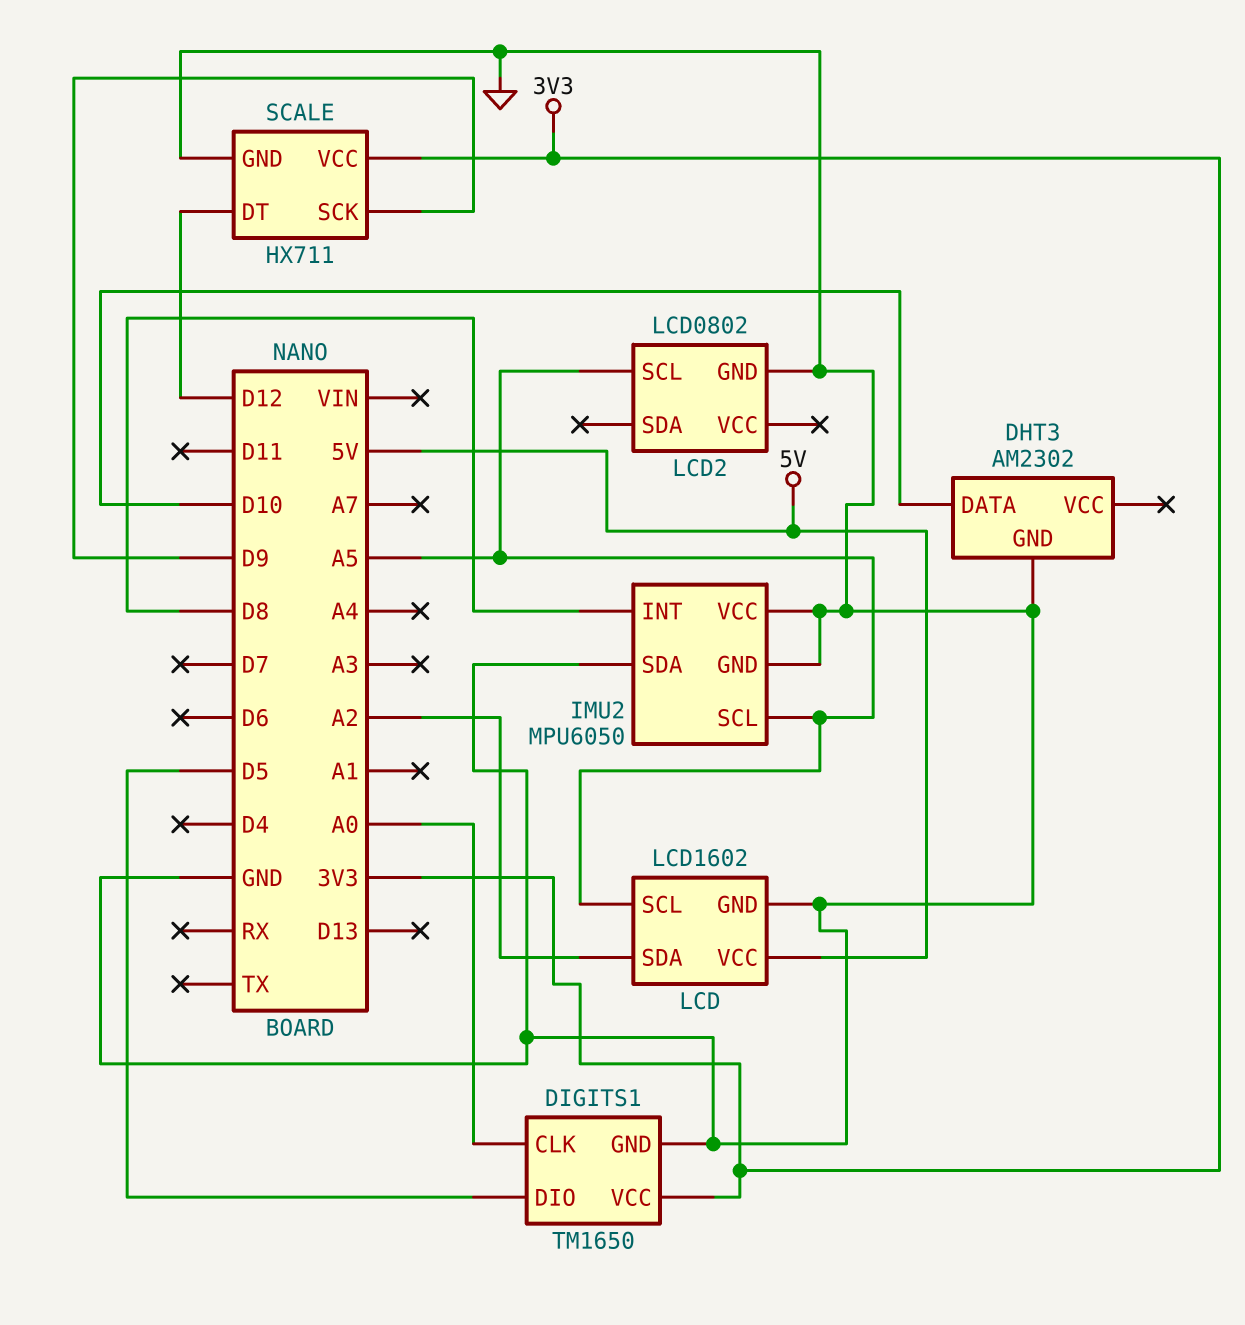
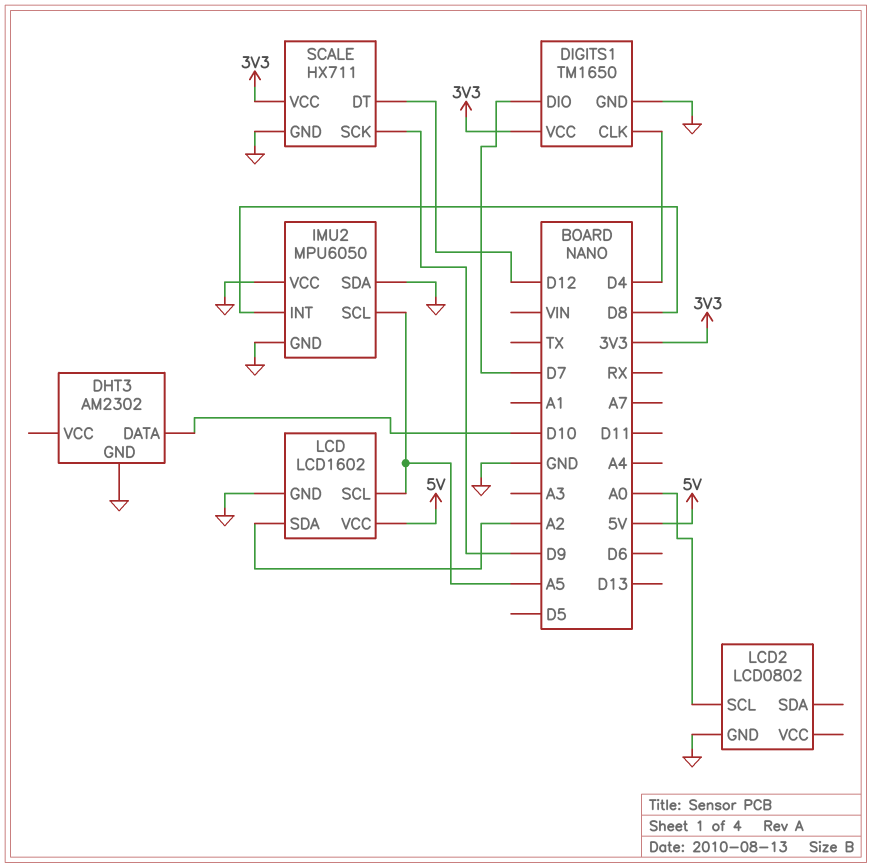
DIGITS1 pin CLK: A0 -> D4
DIGITS1 pin DIO: D5 -> D7
LCD2 pin SCL: A5 -> A0

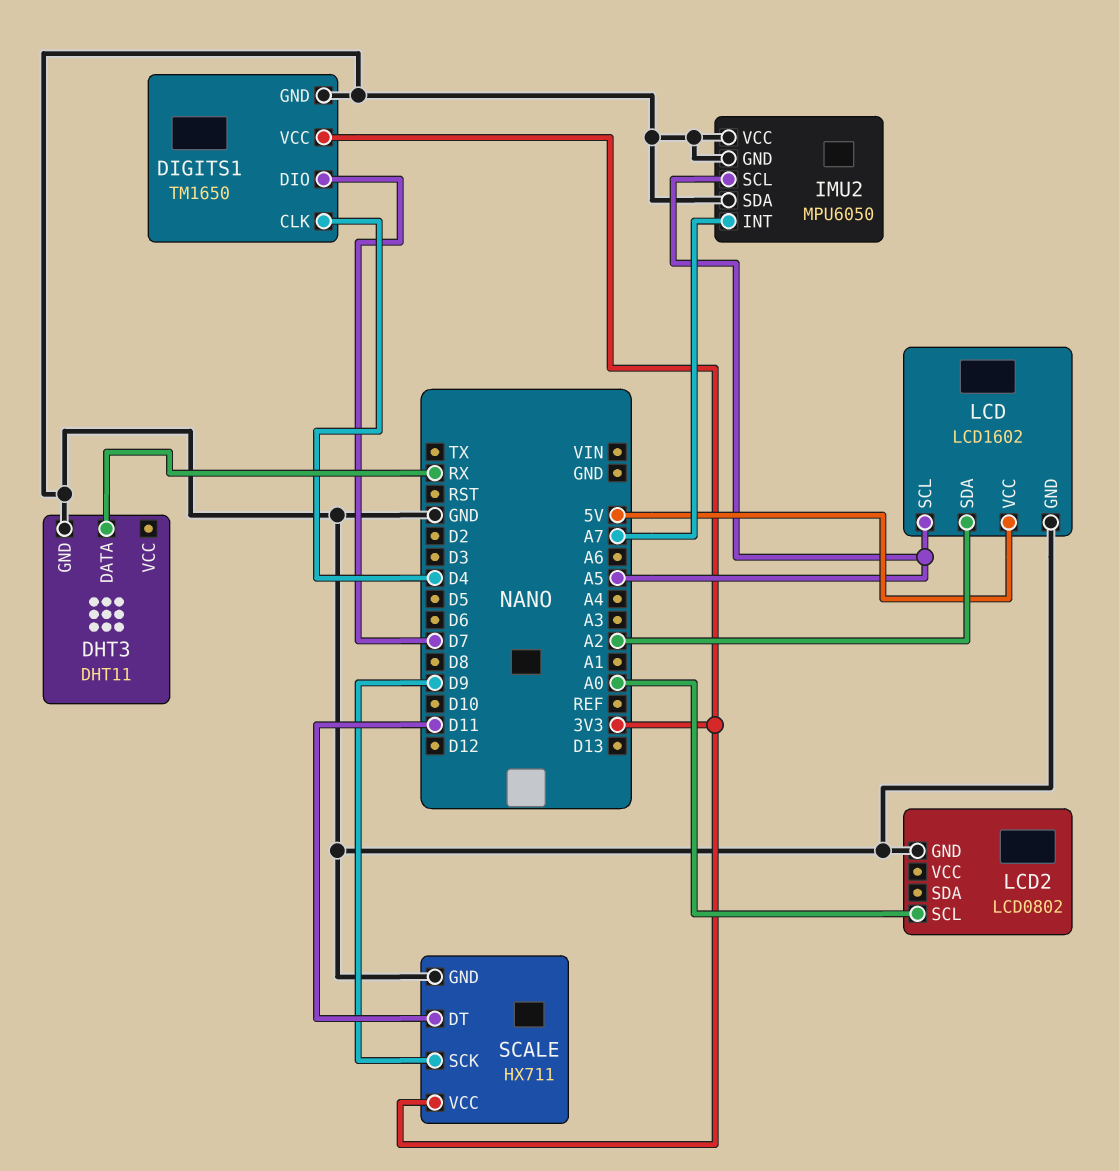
DHT3: AM2302 -> DHT11
DHT3 pin DATA: D10 -> RX
IMU2 pin INT: D8 -> A7
SCALE pin DT: D12 -> D11

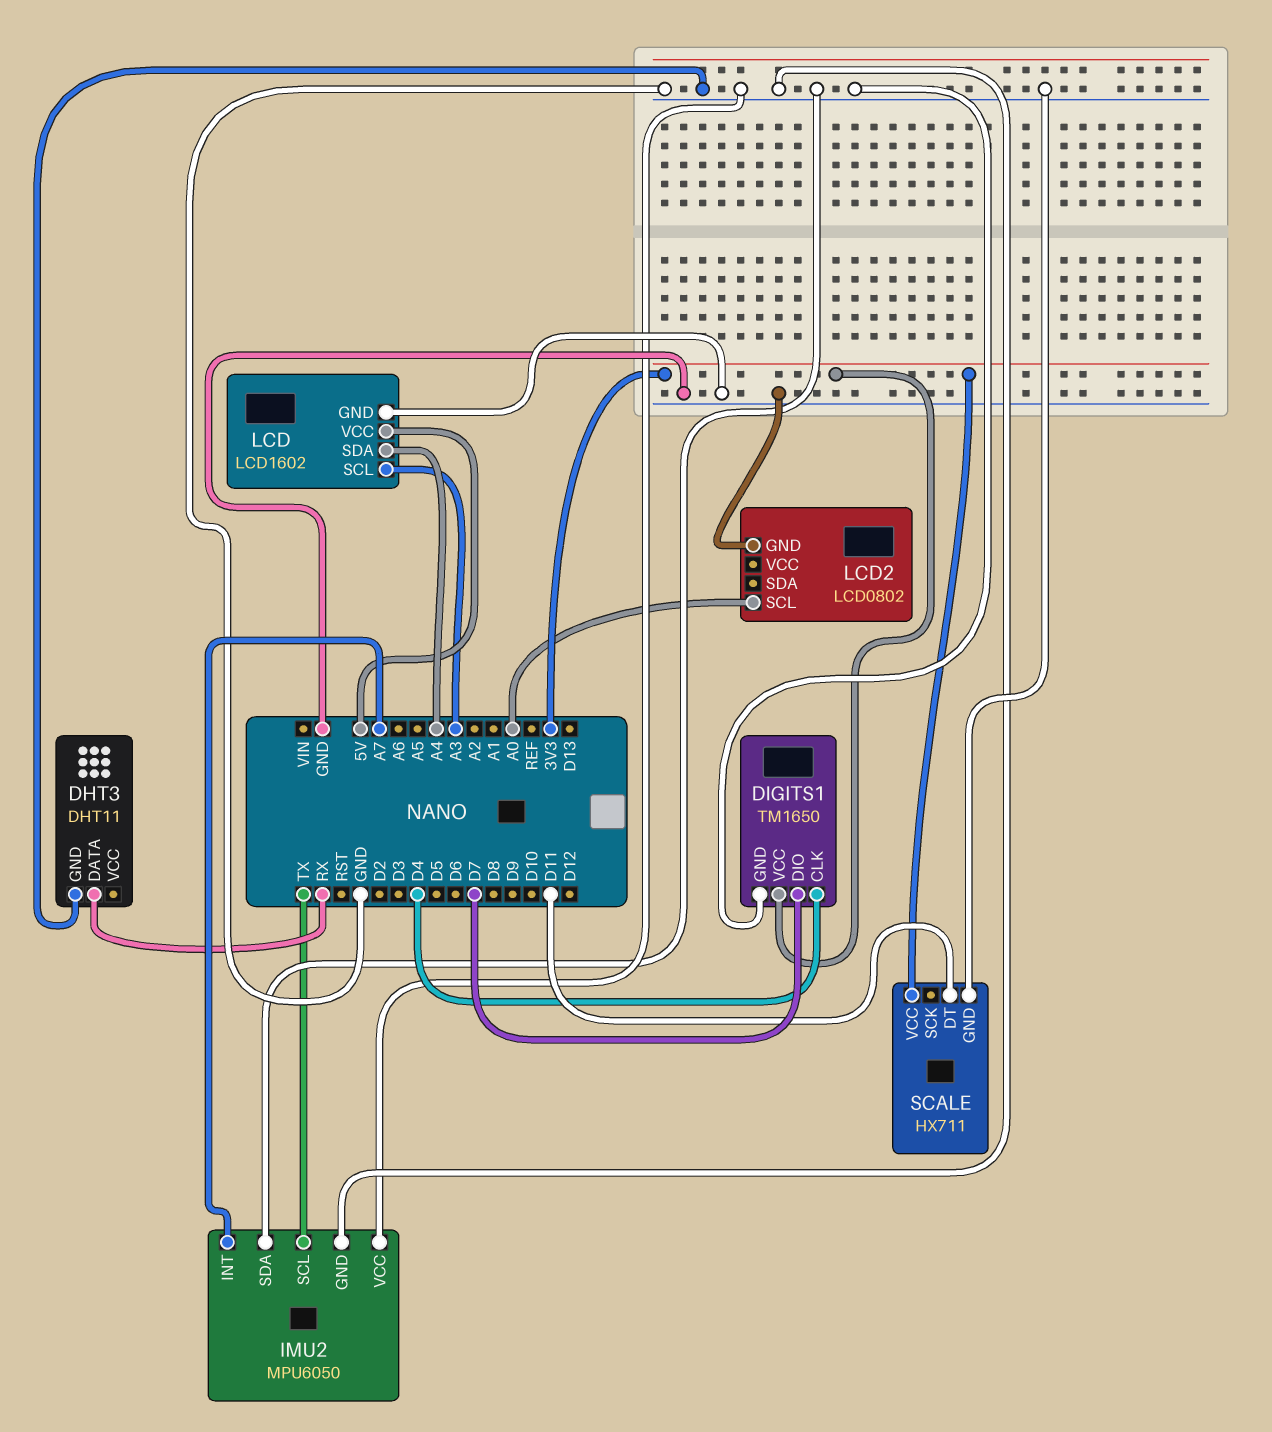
IMU2 pin SCL: A5 -> TX
LCD pin SCL: A5 -> A3
LCD pin SDA: A2 -> A4
SCALE pin SCK: D9 -> none

